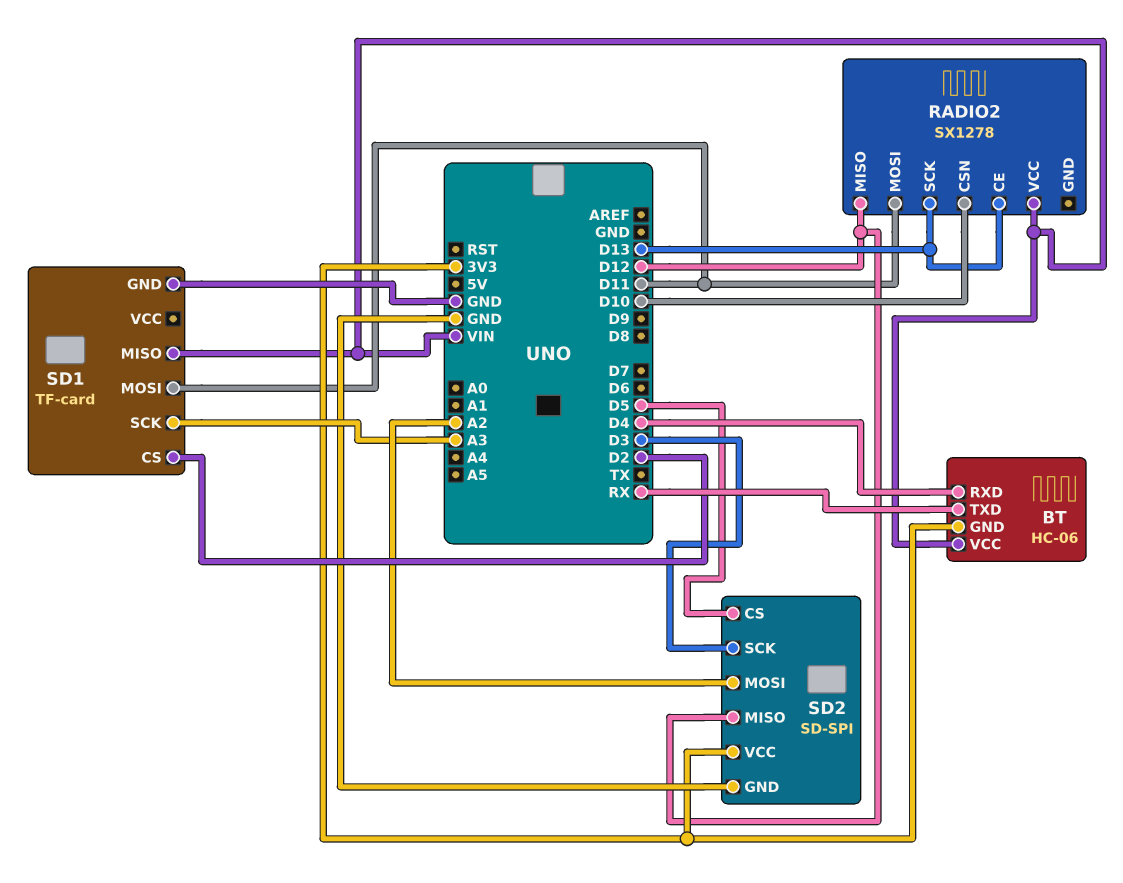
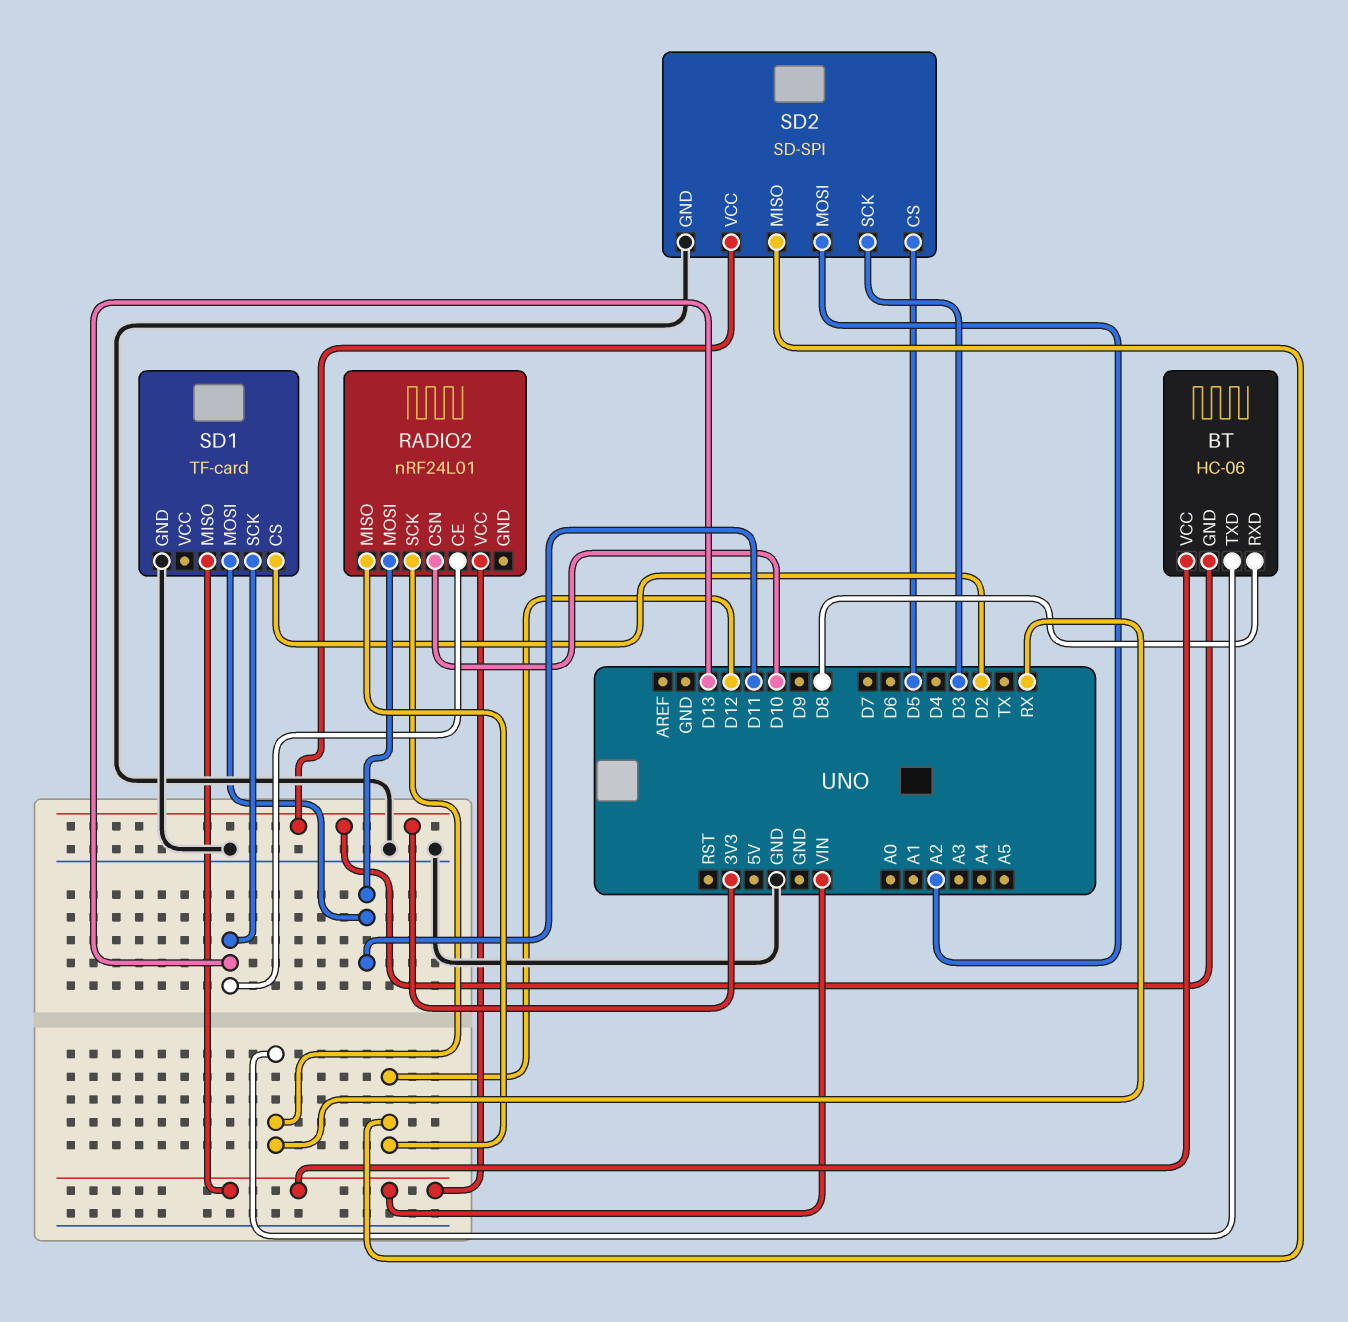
BT pin RXD: D4 -> D8
RADIO2: SX1278 -> nRF24L01
RADIO2 pin SCK: D13 -> RX
SD1 pin SCK: A3 -> D13

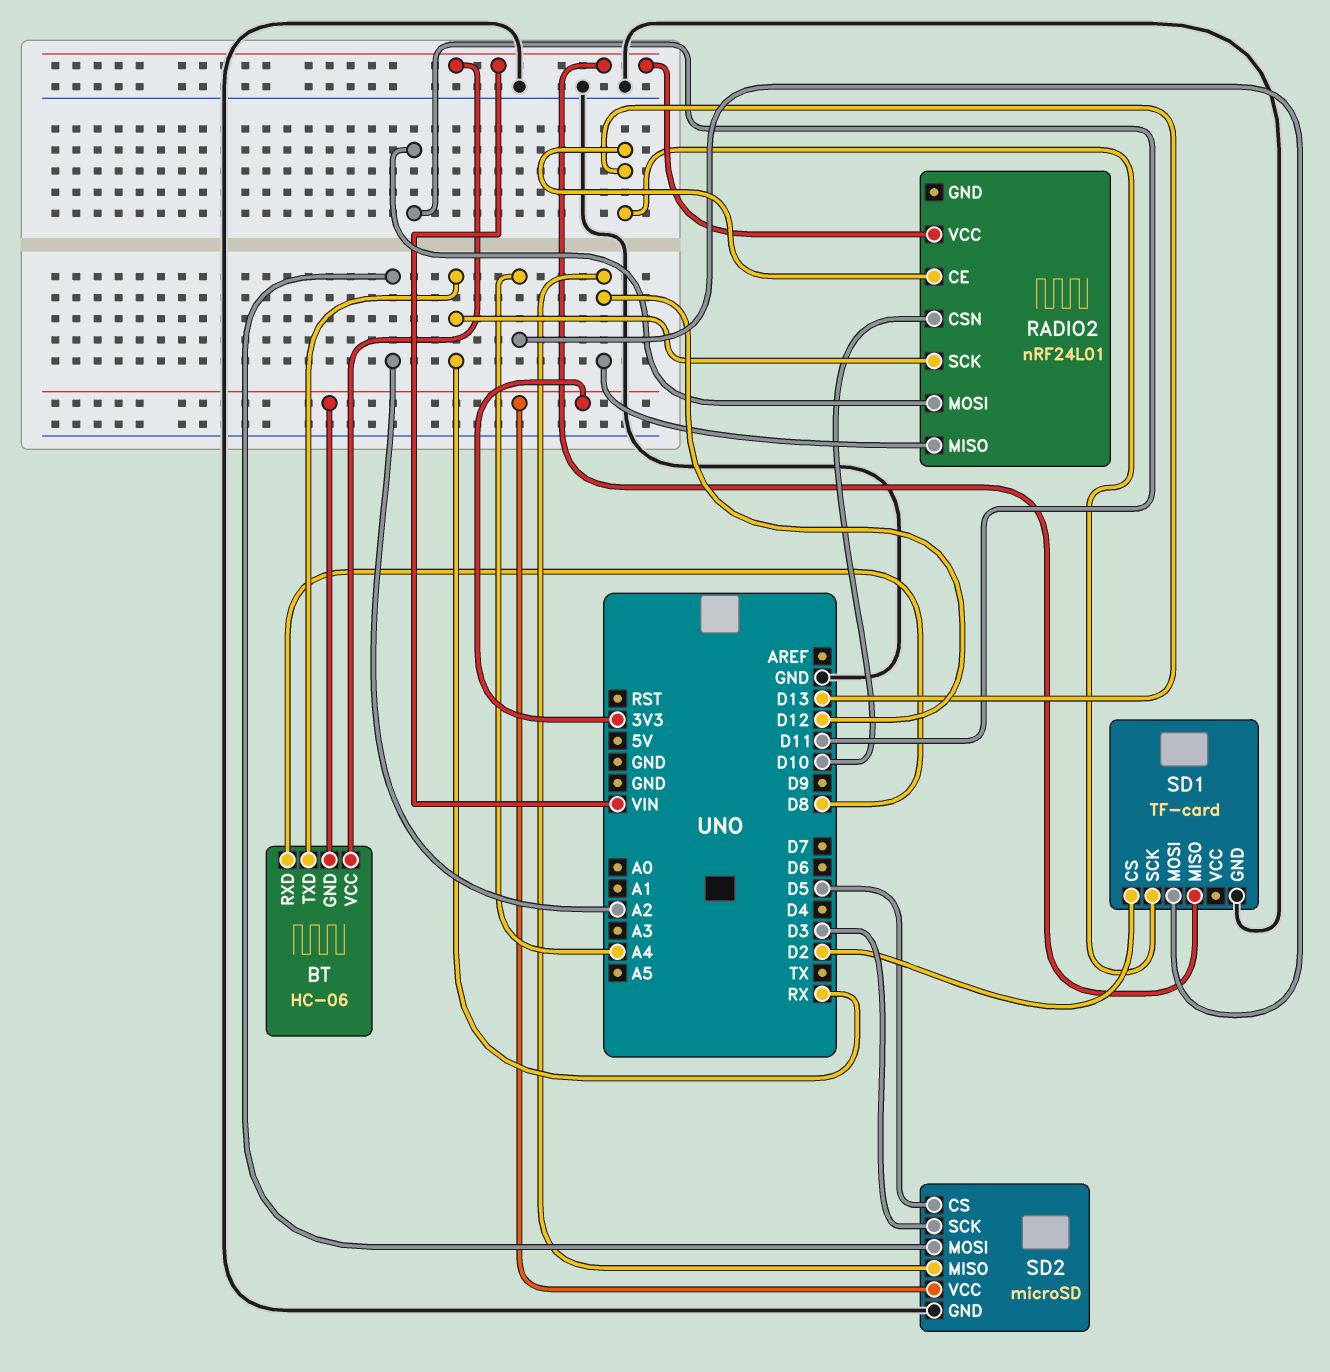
SD1 pin MOSI: D11 -> A4
SD2: SD-SPI -> microSD

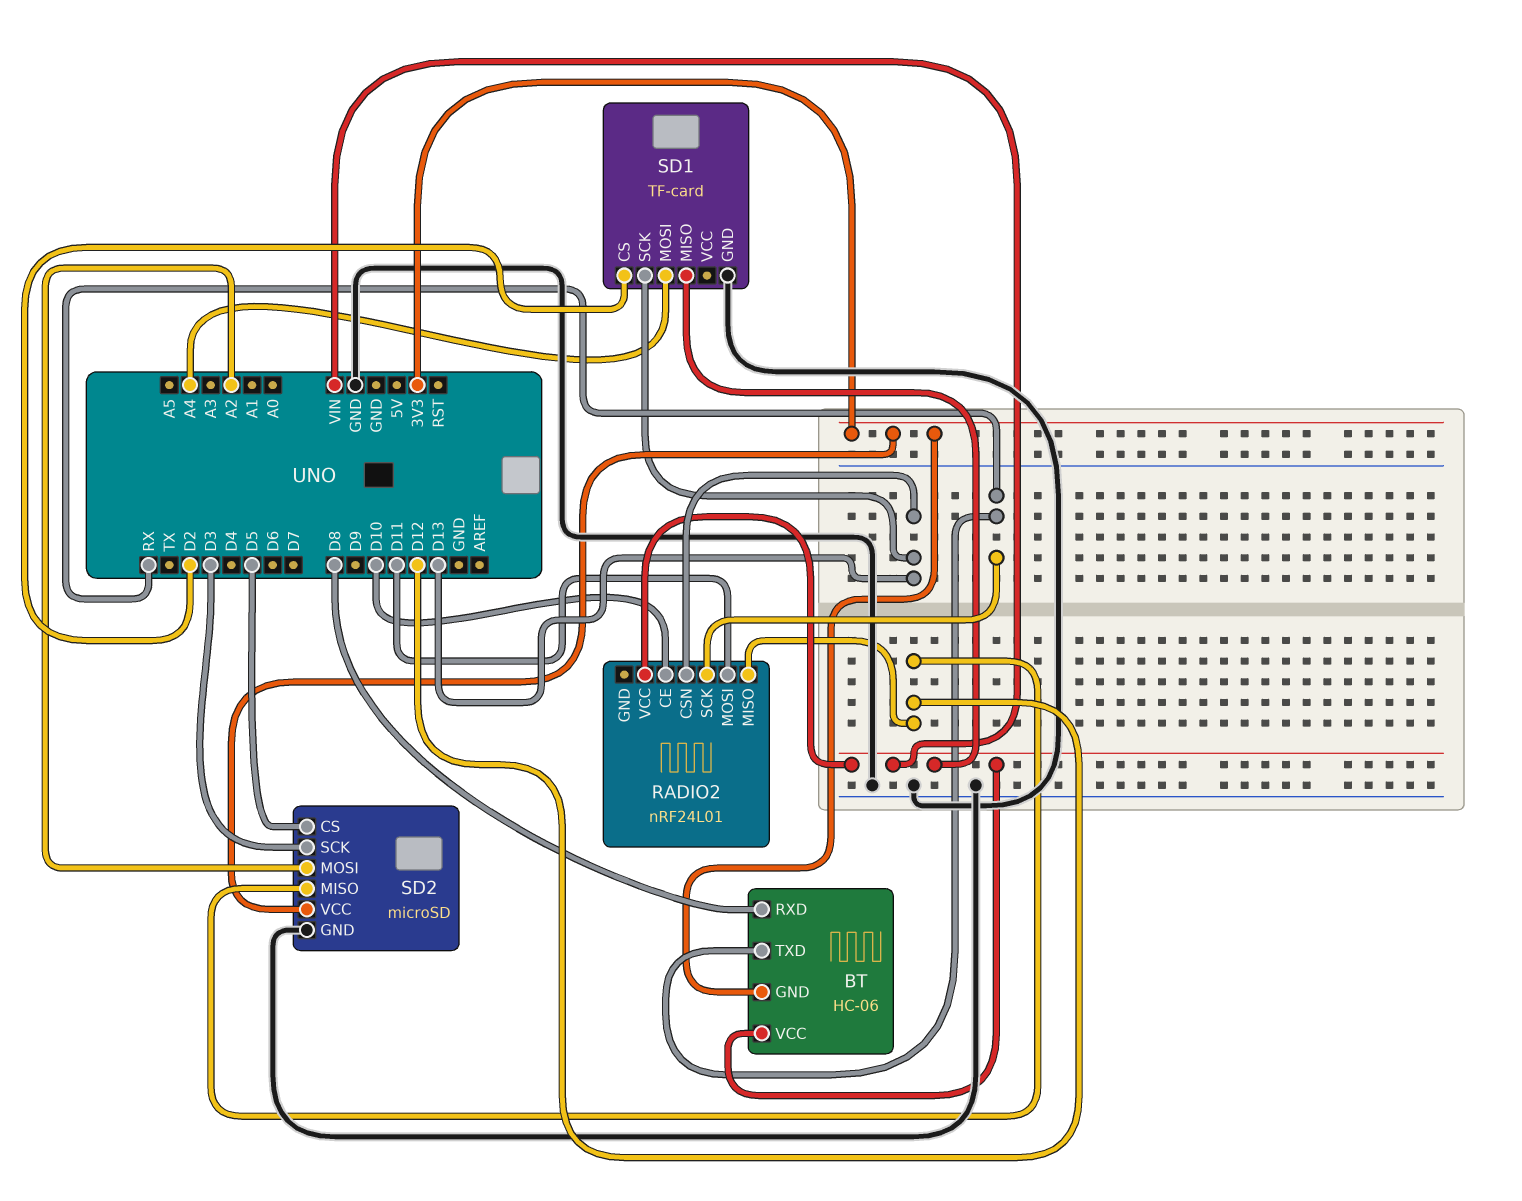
RADIO2 pin CE: D13 -> D10
RADIO2 pin CSN: D10 -> D13

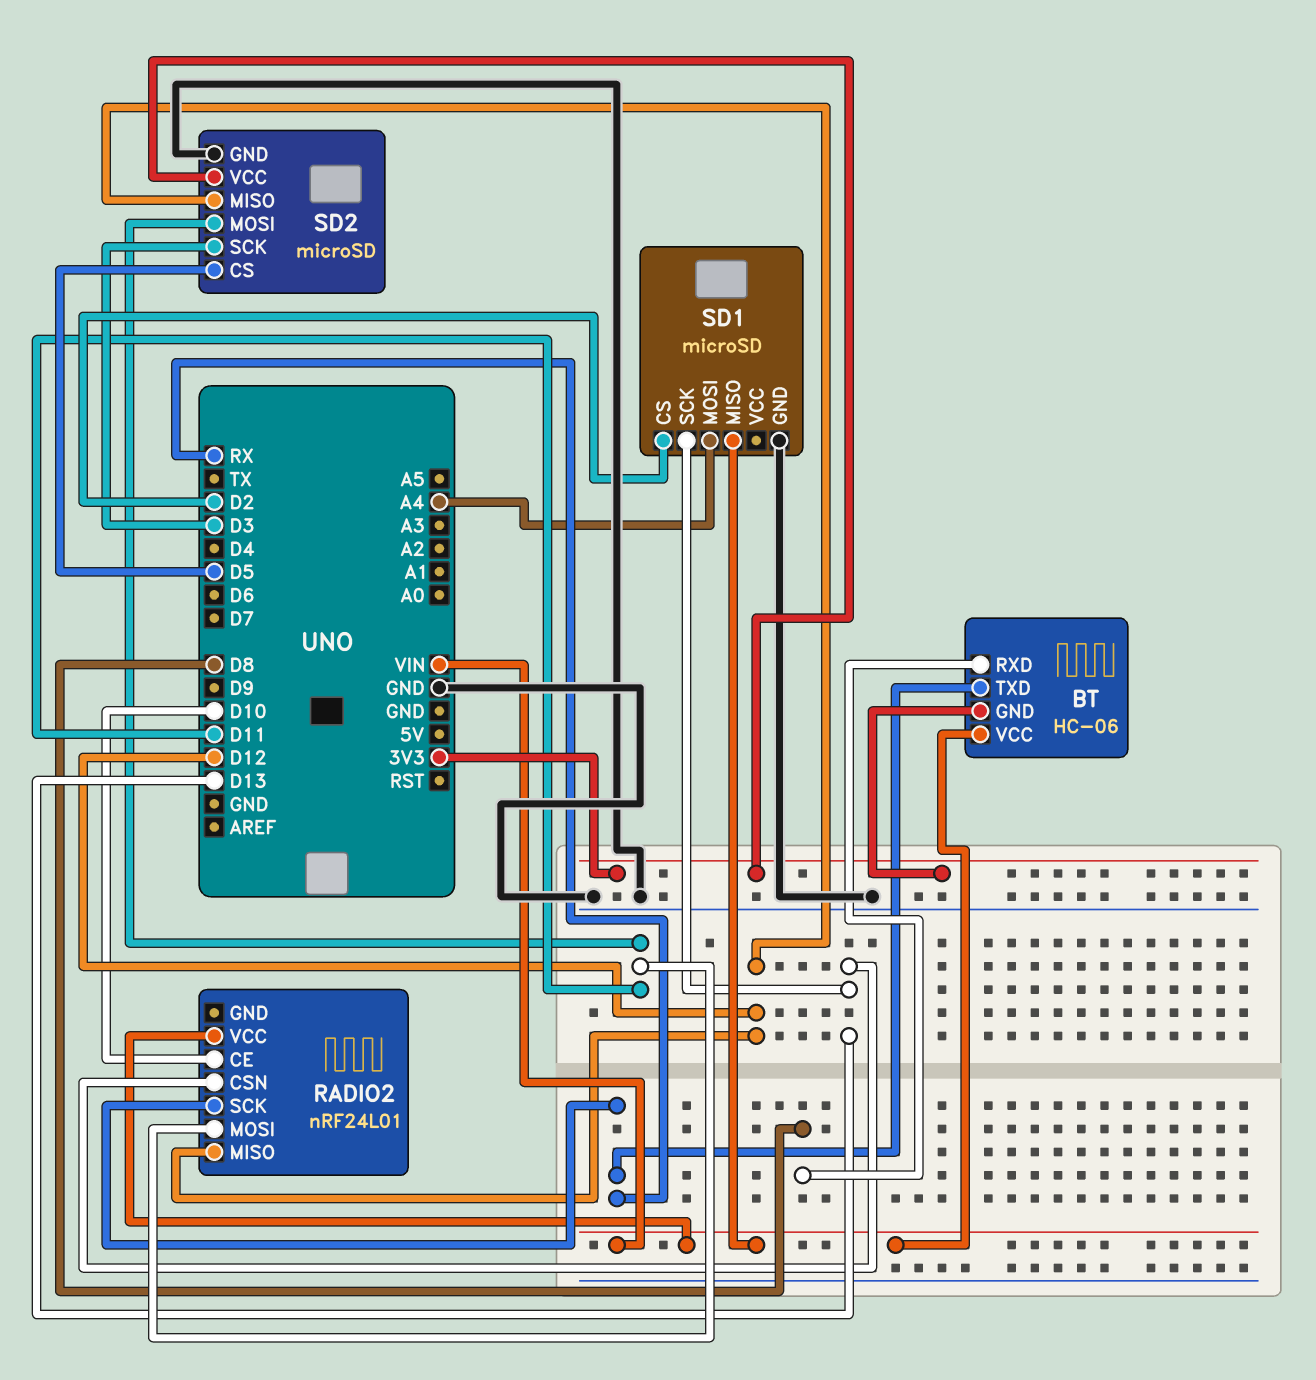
SD1: TF-card -> microSD
SD2 pin MOSI: A2 -> D11

